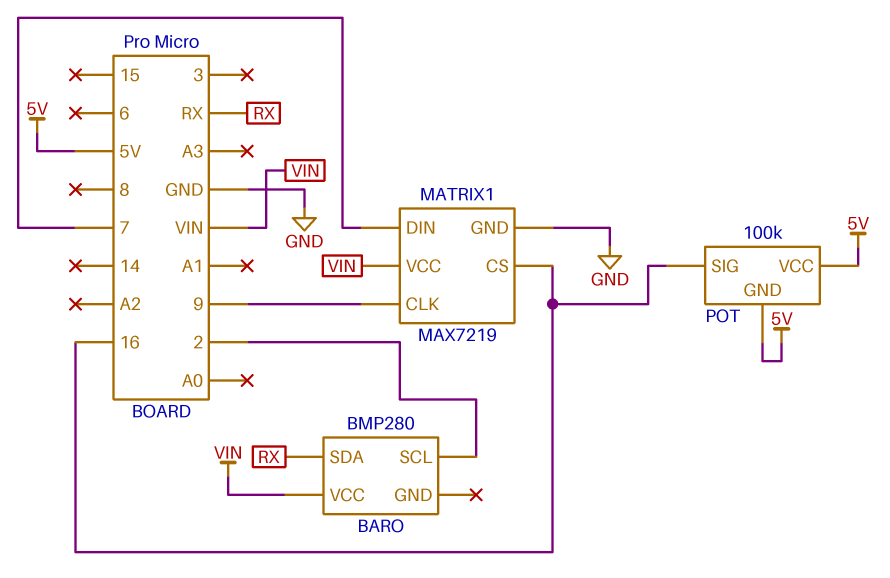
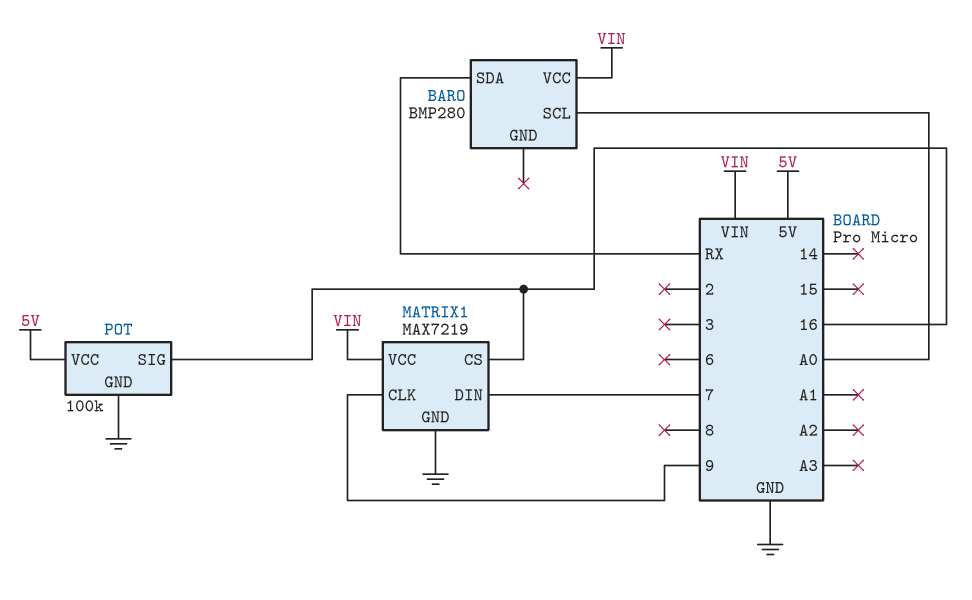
BARO pin SCL: 2 -> A0
POT pin GND: 5V -> GND

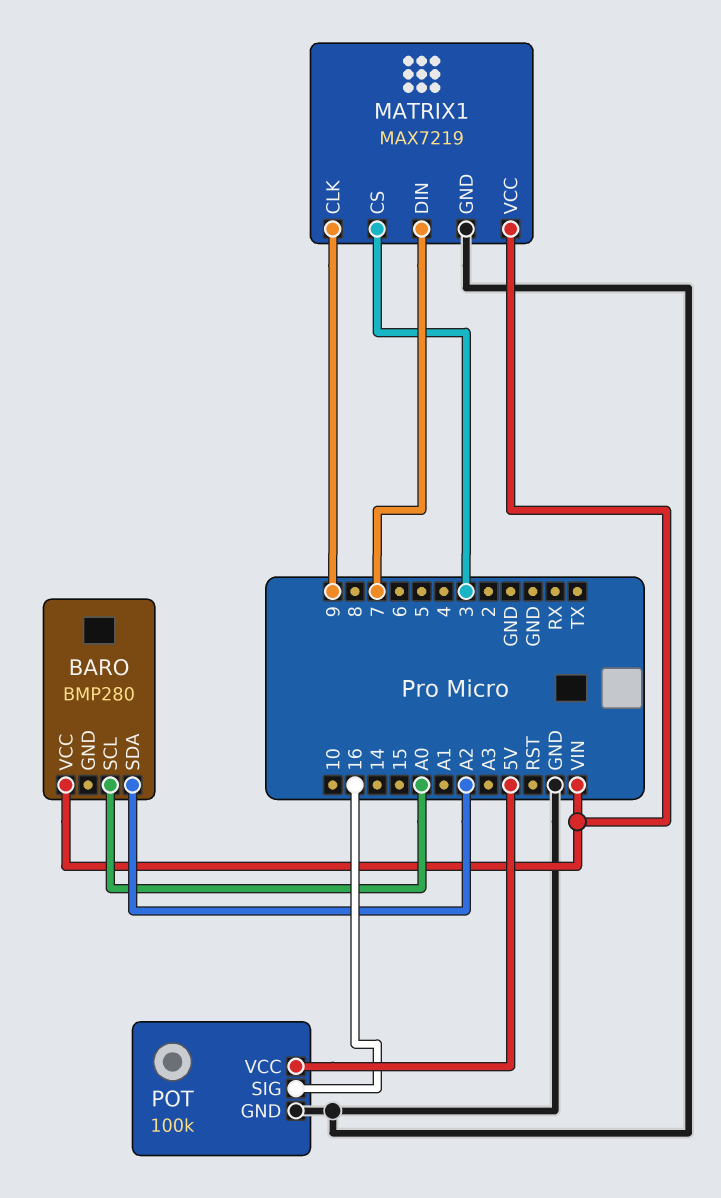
BARO pin SDA: RX -> A2
MATRIX1 pin CS: 16 -> 3

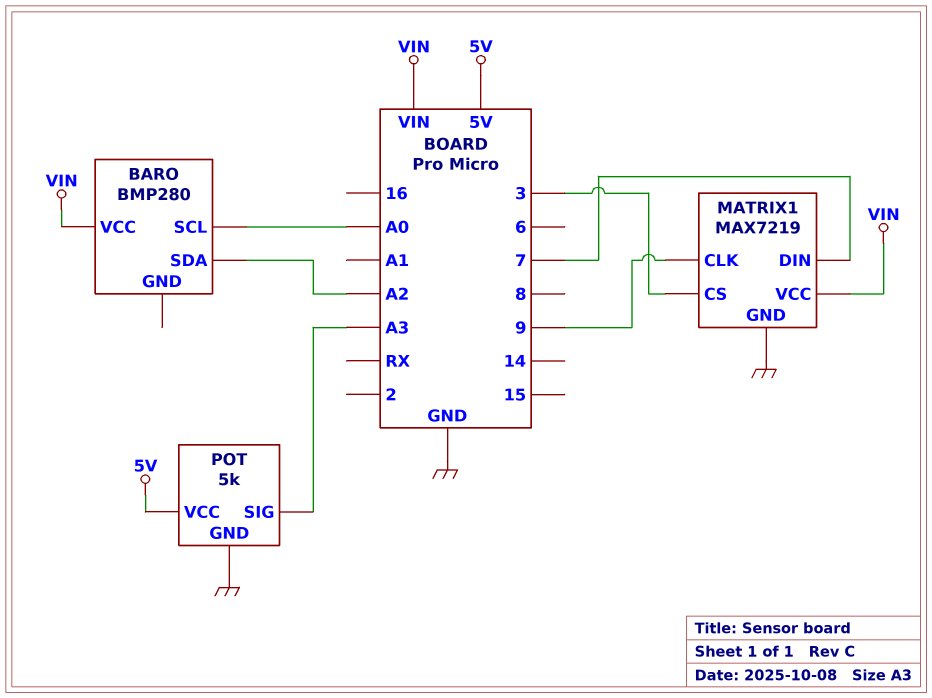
POT: 100k -> 5k
POT pin SIG: 16 -> A3

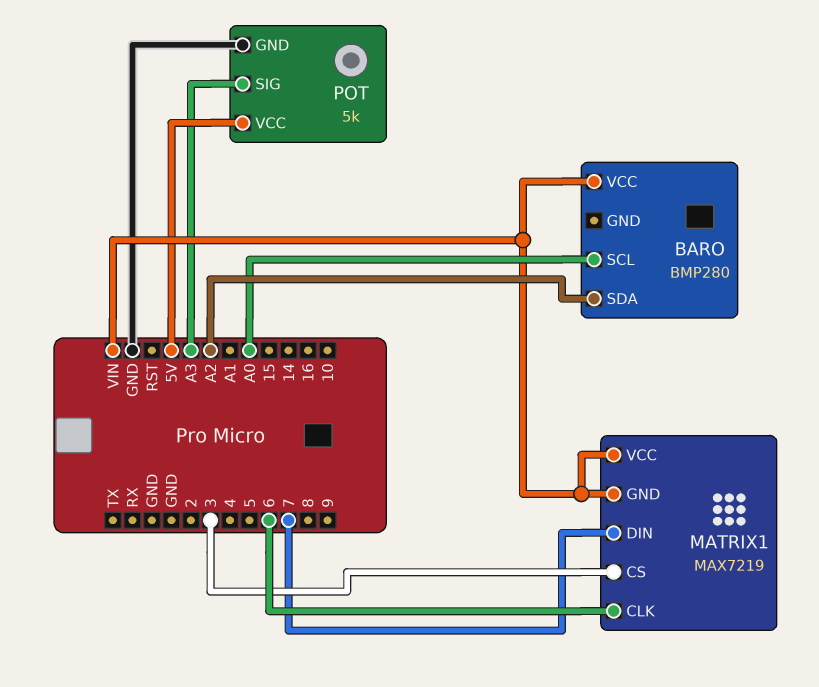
MATRIX1 pin CLK: 9 -> 6
MATRIX1 pin GND: GND -> VIN

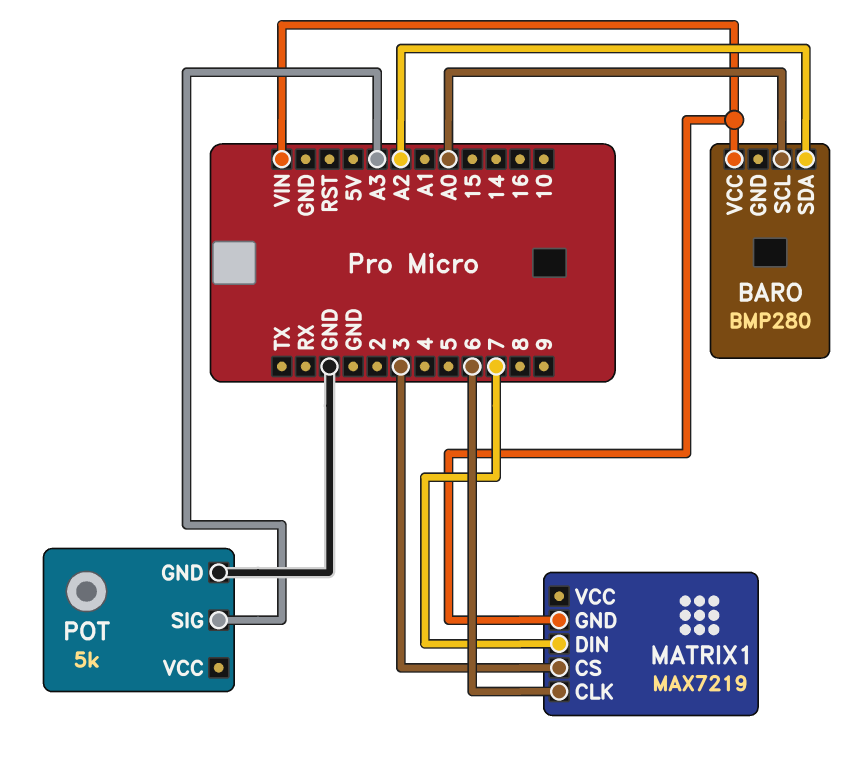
MATRIX1 pin VCC: VIN -> none
POT pin VCC: 5V -> none

